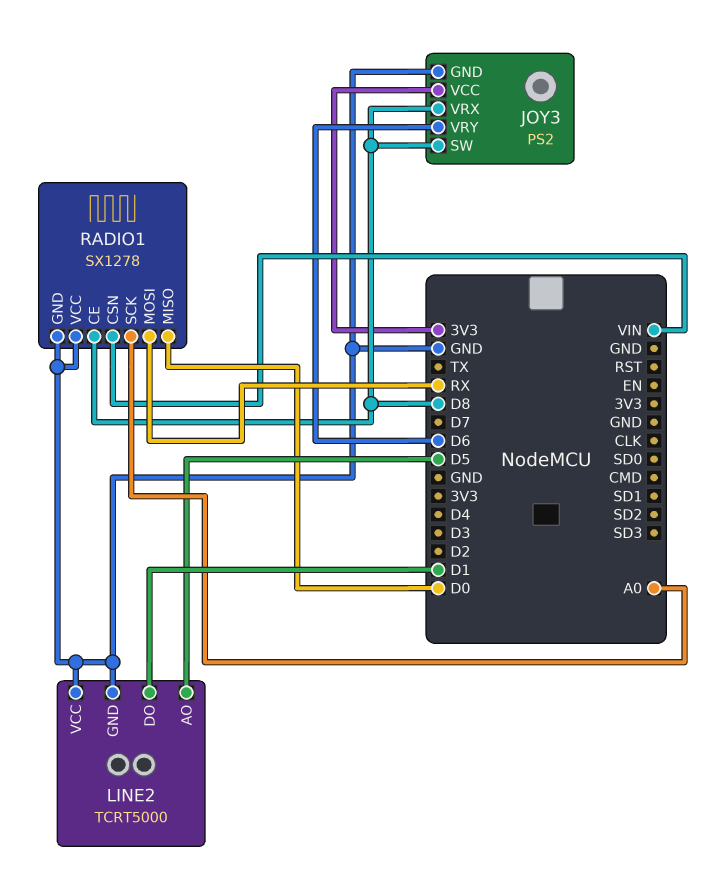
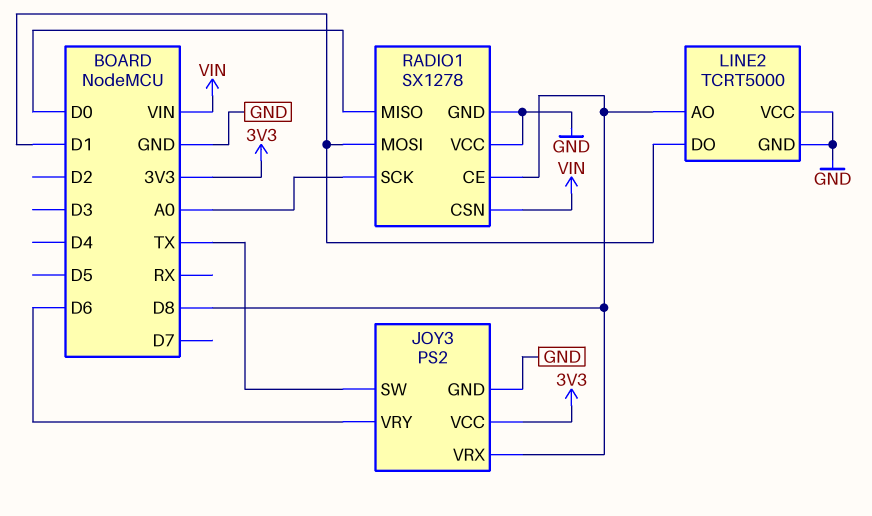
JOY3 pin SW: D8 -> TX
LINE2 pin AO: D5 -> D8
RADIO1 pin MOSI: RX -> D1

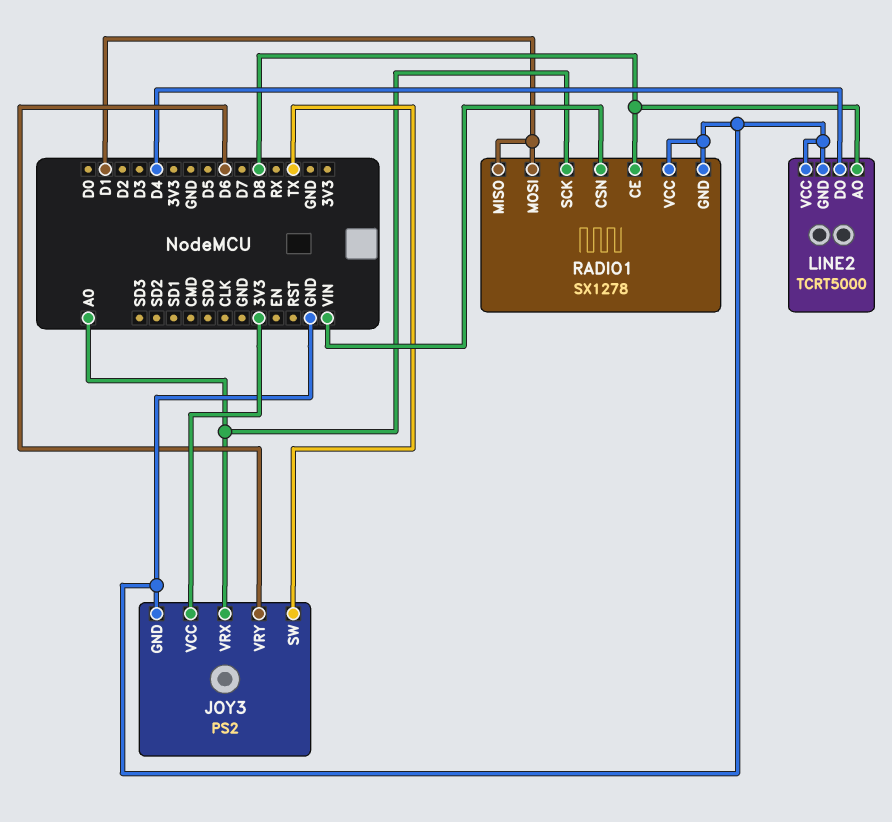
JOY3 pin VRX: D8 -> A0
LINE2 pin DO: D1 -> D4
RADIO1 pin MISO: D0 -> D1

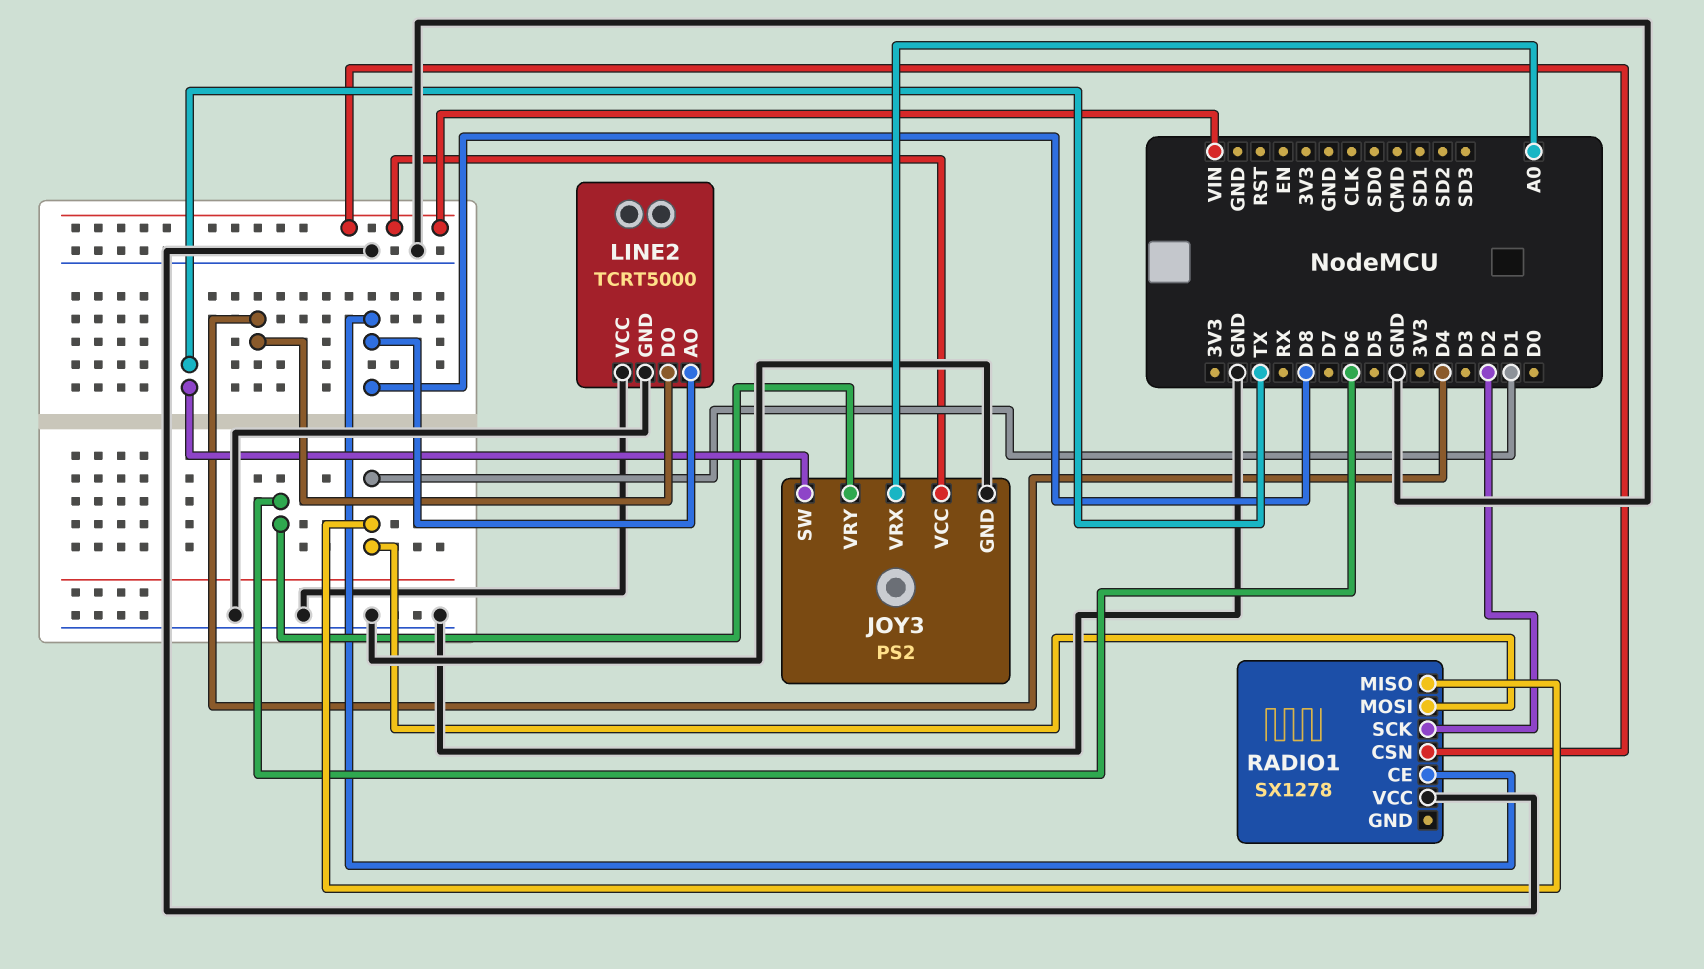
JOY3 pin VCC: 3V3 -> VIN
RADIO1 pin GND: GND -> none
RADIO1 pin SCK: A0 -> D2

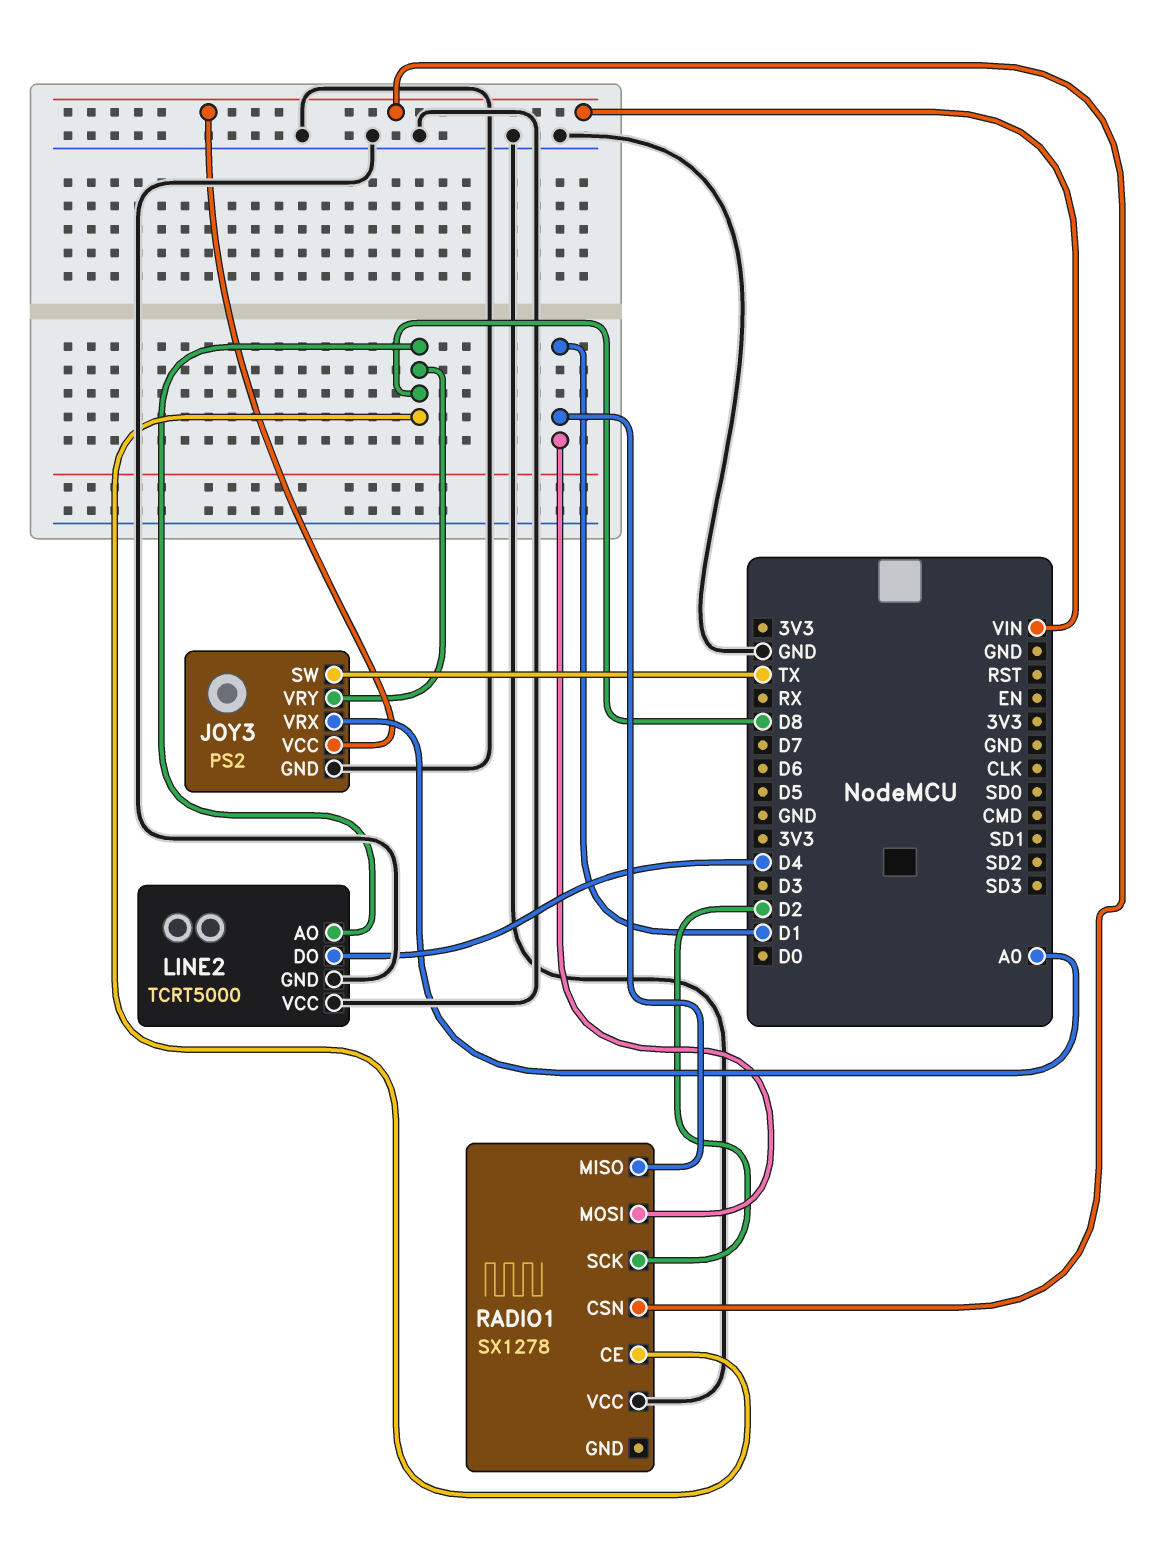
JOY3 pin VRY: D6 -> D8

